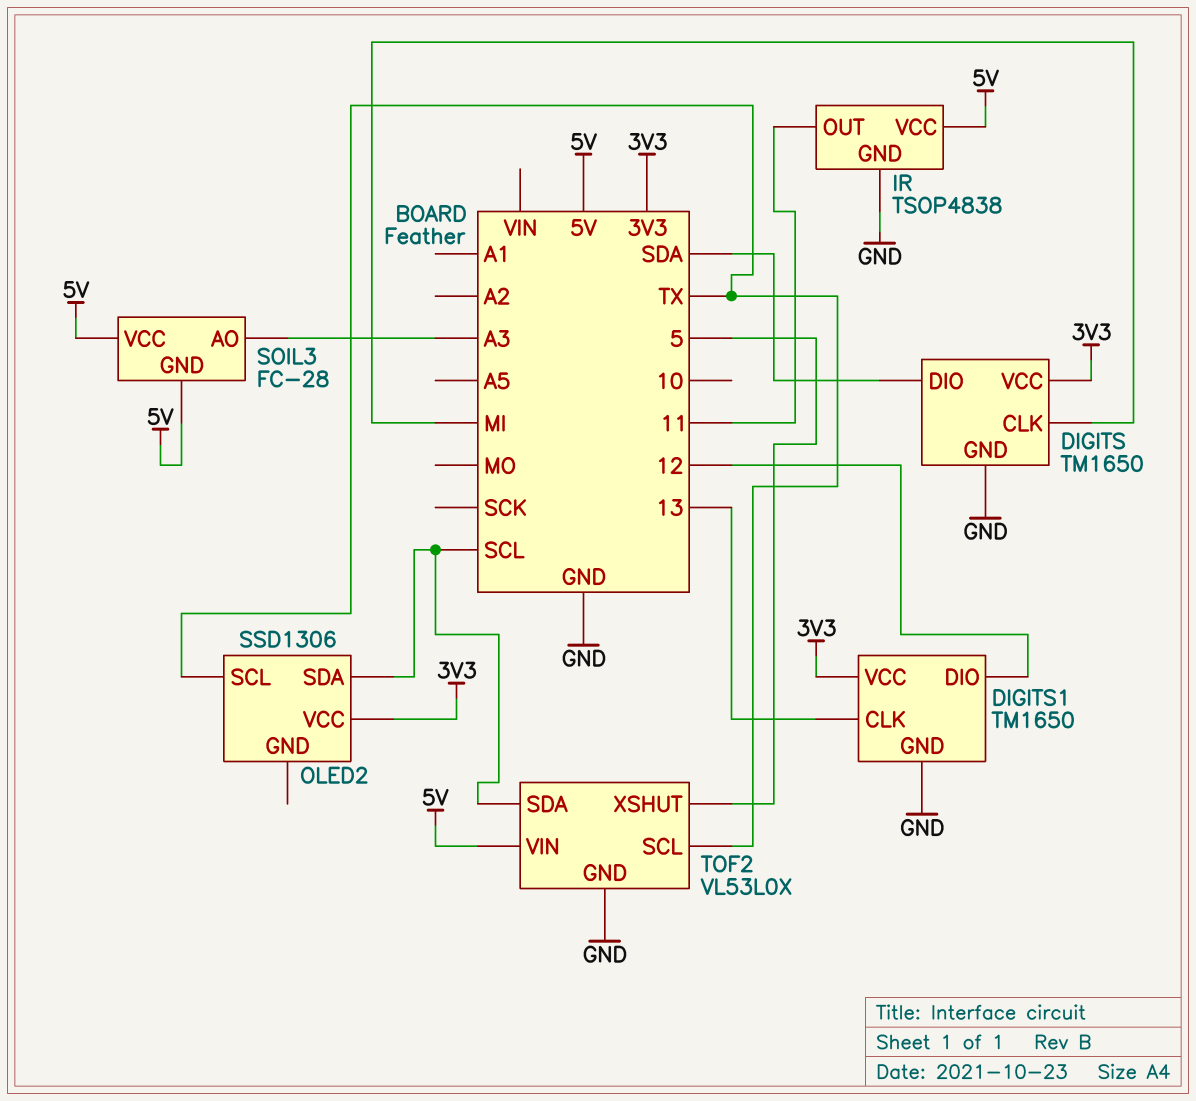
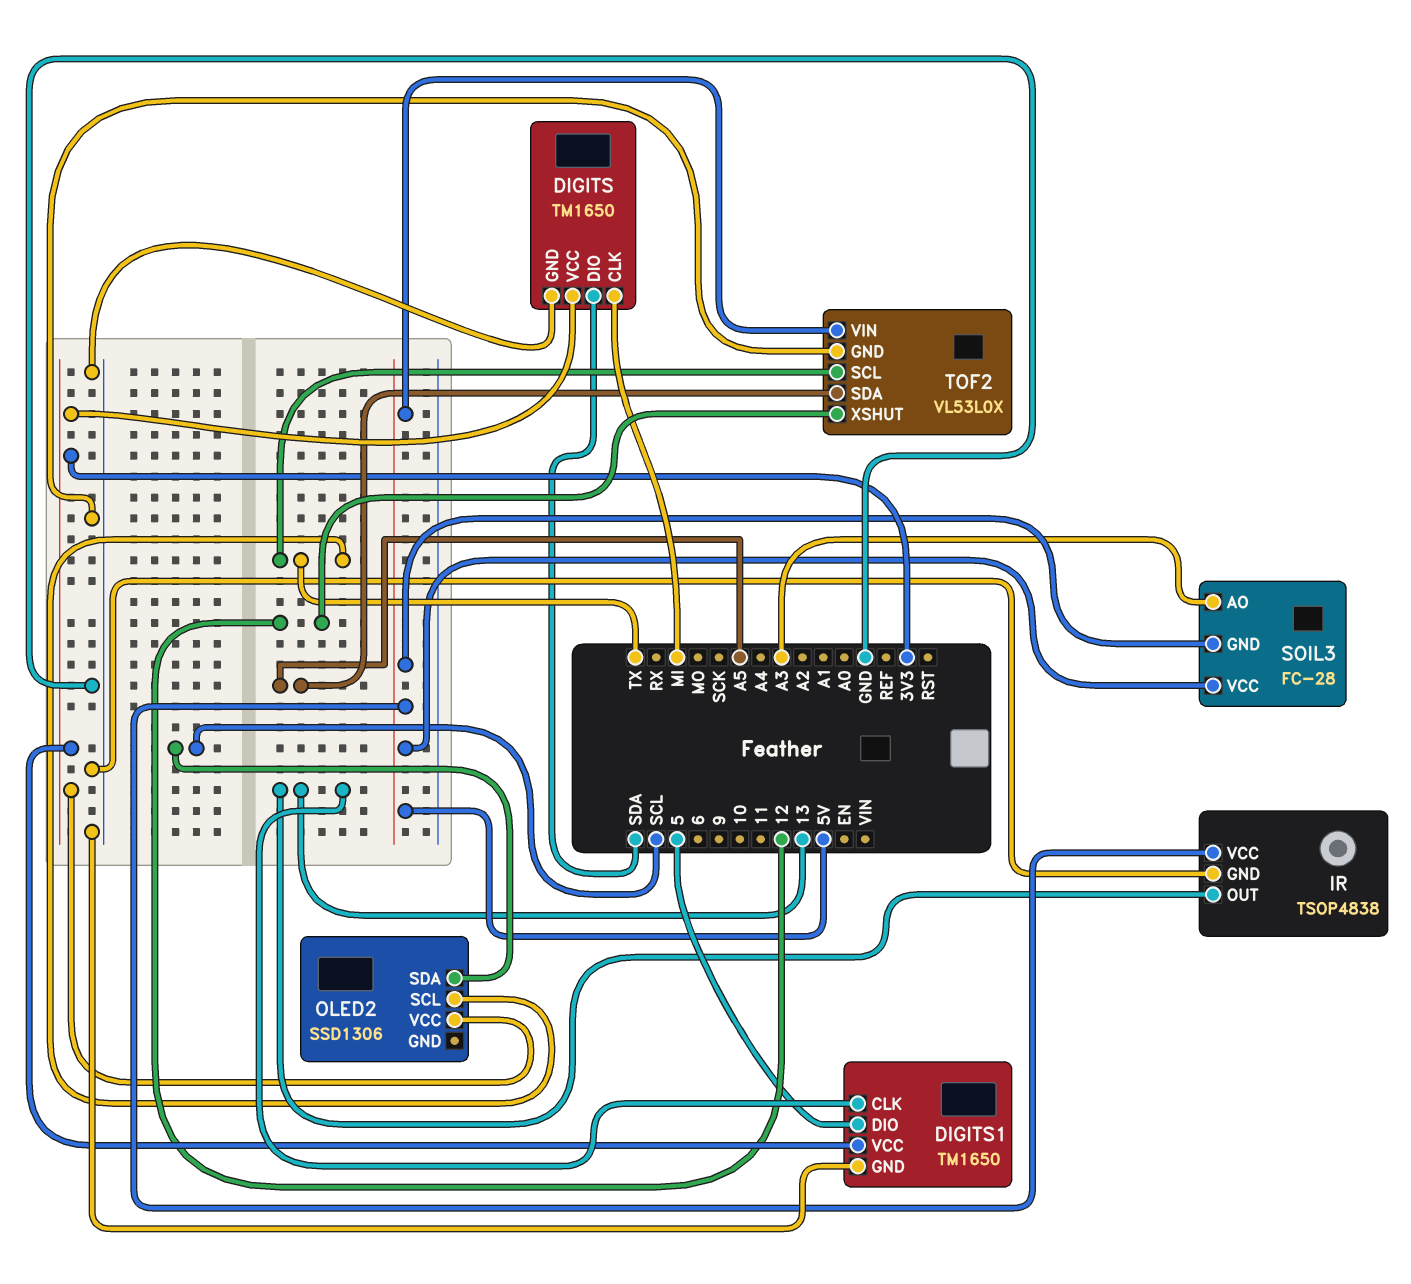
DIGITS1 pin DIO: 12 -> 5
IR pin OUT: 11 -> 13
TOF2 pin SDA: SCL -> A5
TOF2 pin XSHUT: 5 -> 12

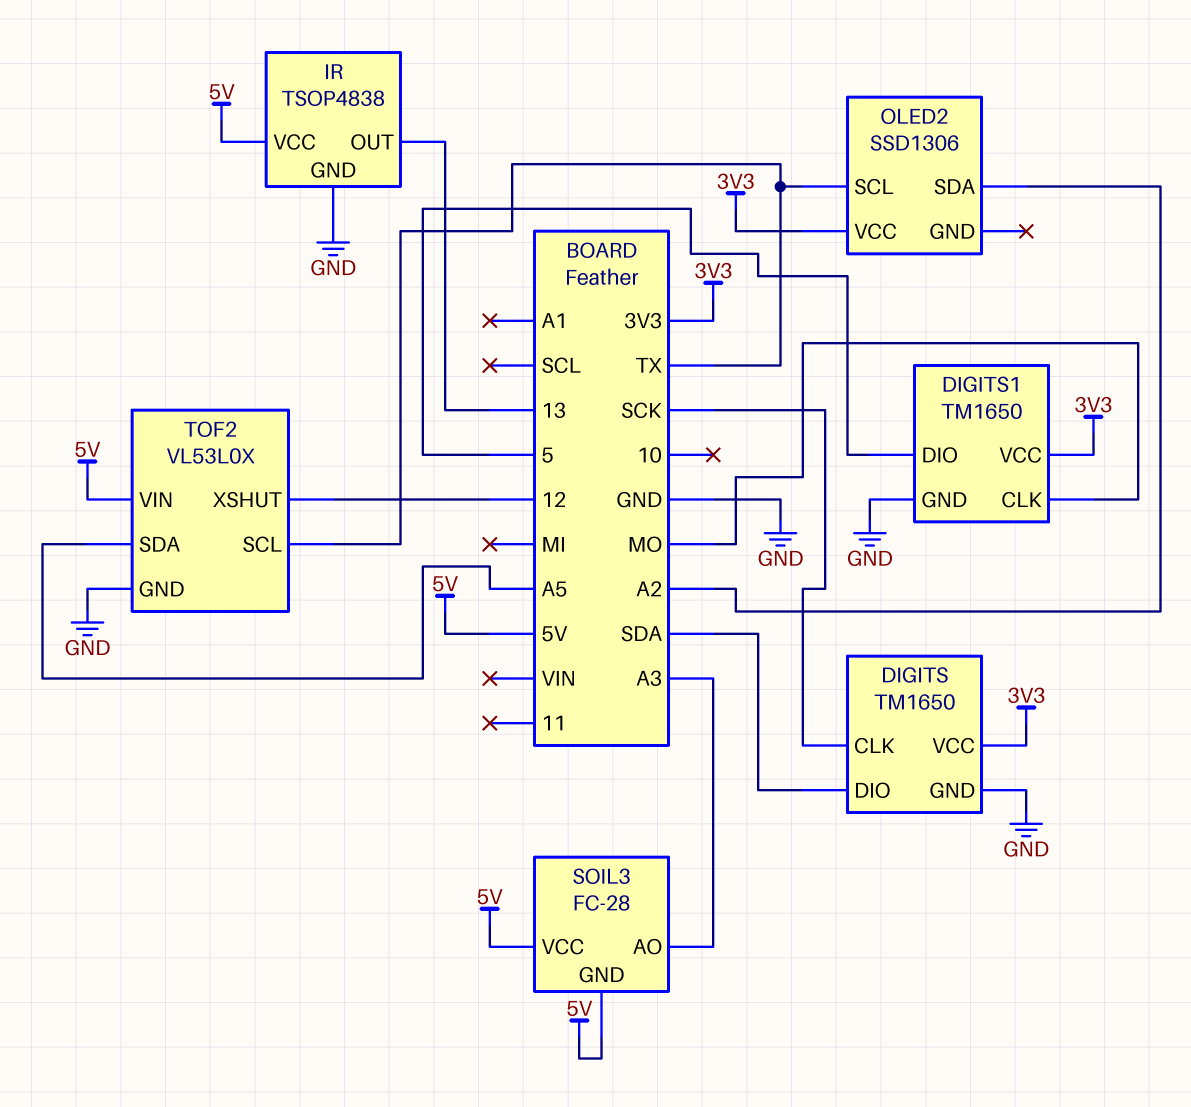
DIGITS pin CLK: MI -> SCK
DIGITS1 pin CLK: 13 -> MO
OLED2 pin SDA: SCL -> A2

